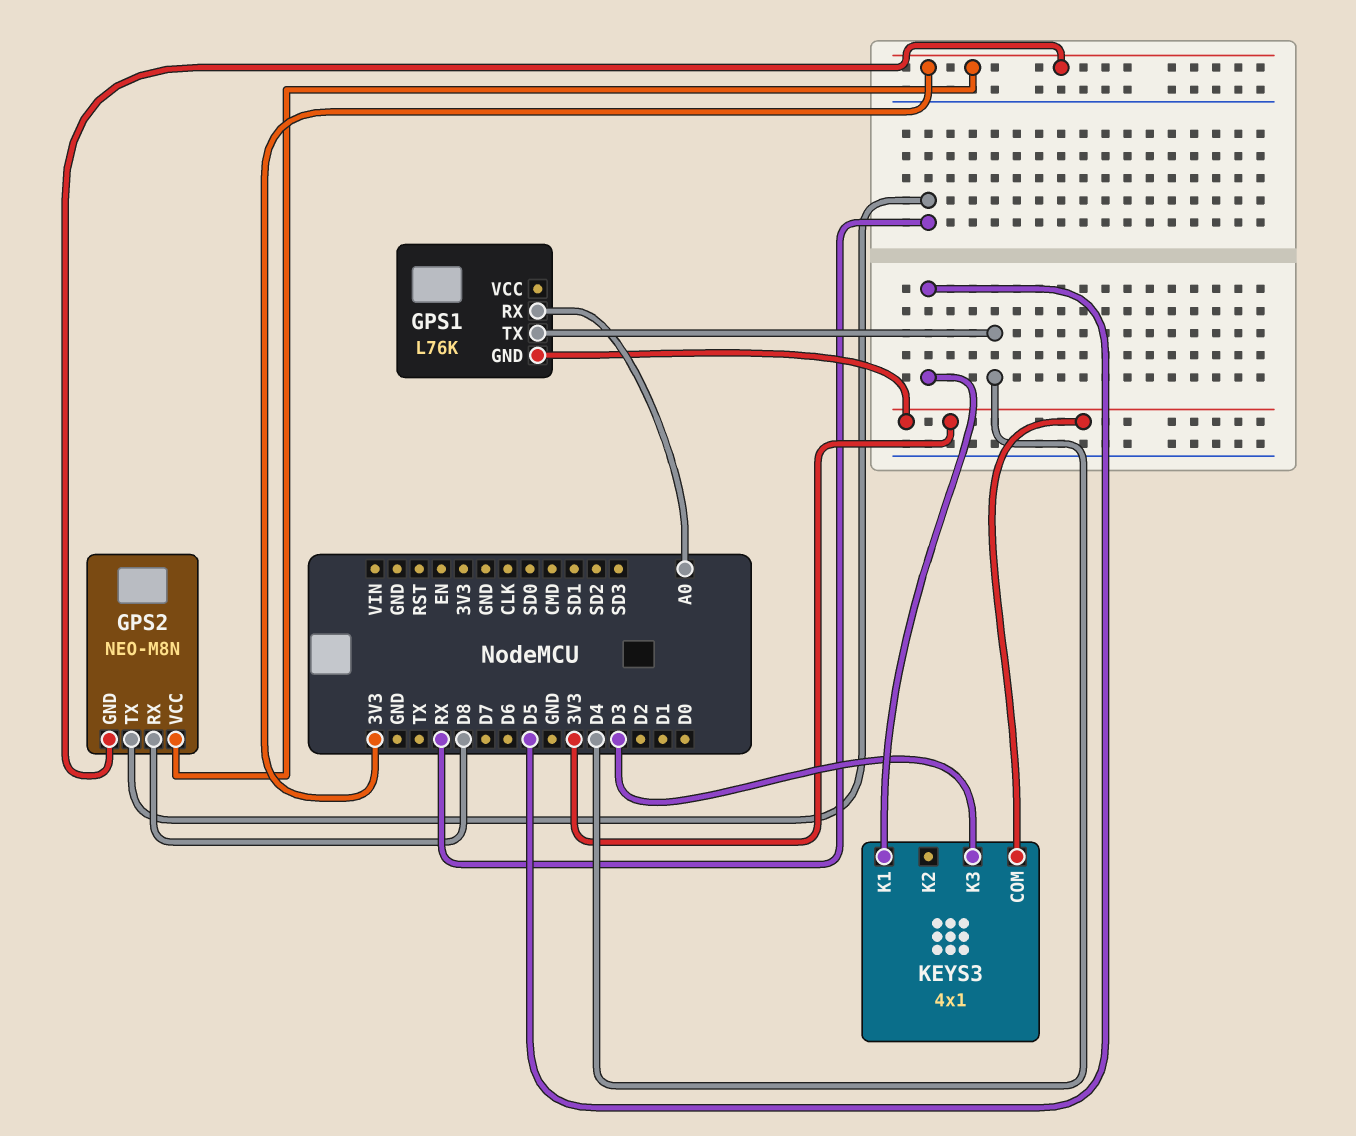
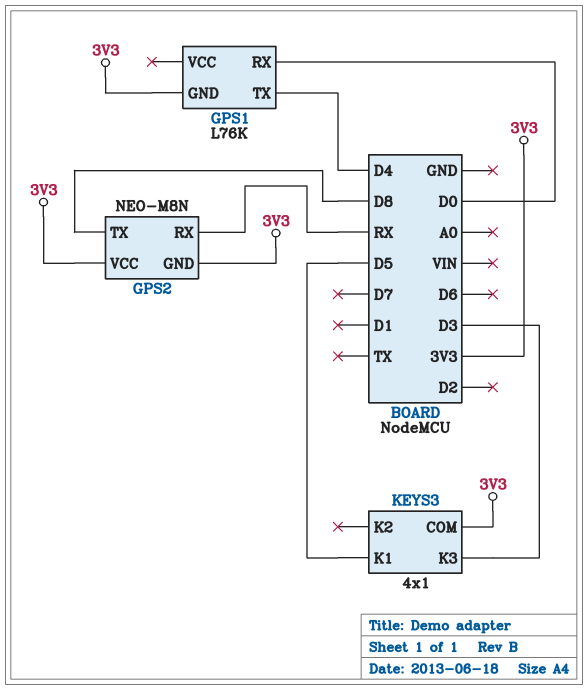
GPS1 pin RX: A0 -> D0
GPS2 pin RX: D8 -> RX
GPS2 pin TX: RX -> D8

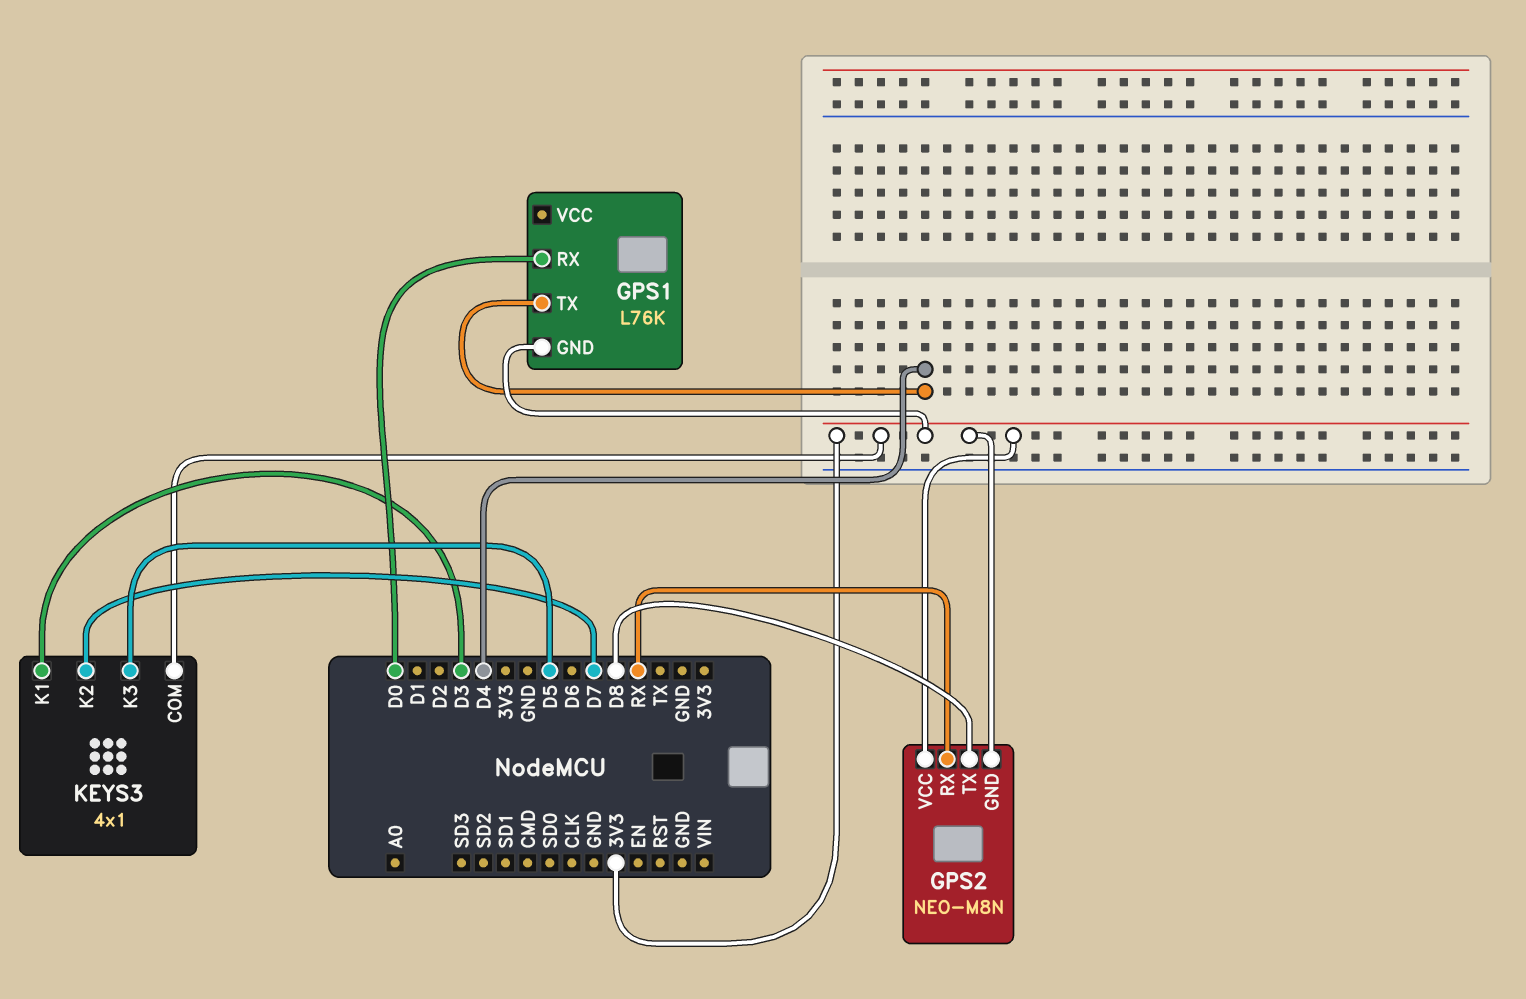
KEYS3 pin K1: D5 -> D3
KEYS3 pin K2: none -> D7
KEYS3 pin K3: D3 -> D5

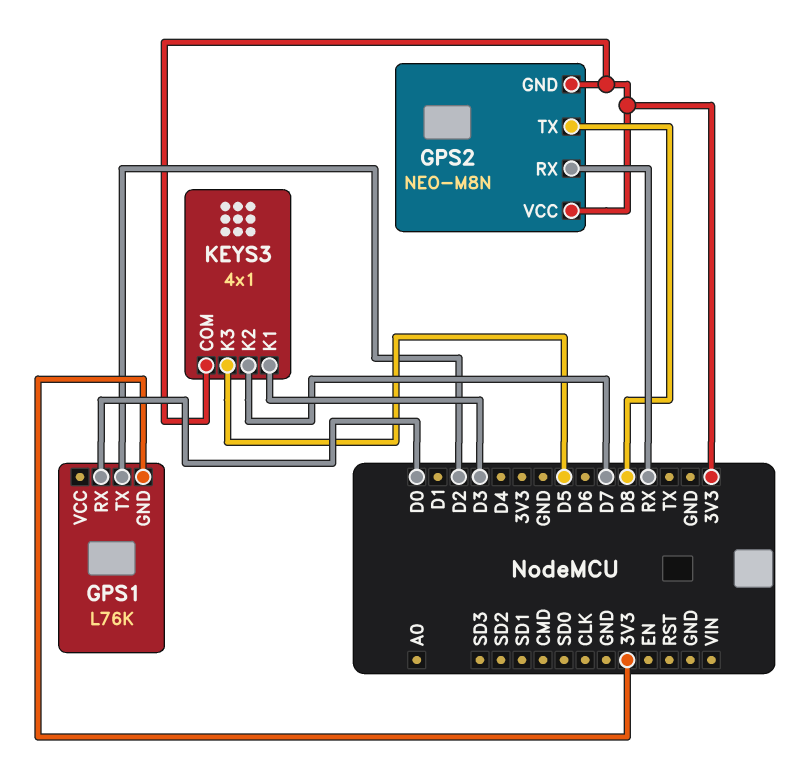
GPS1 pin TX: D4 -> D2

